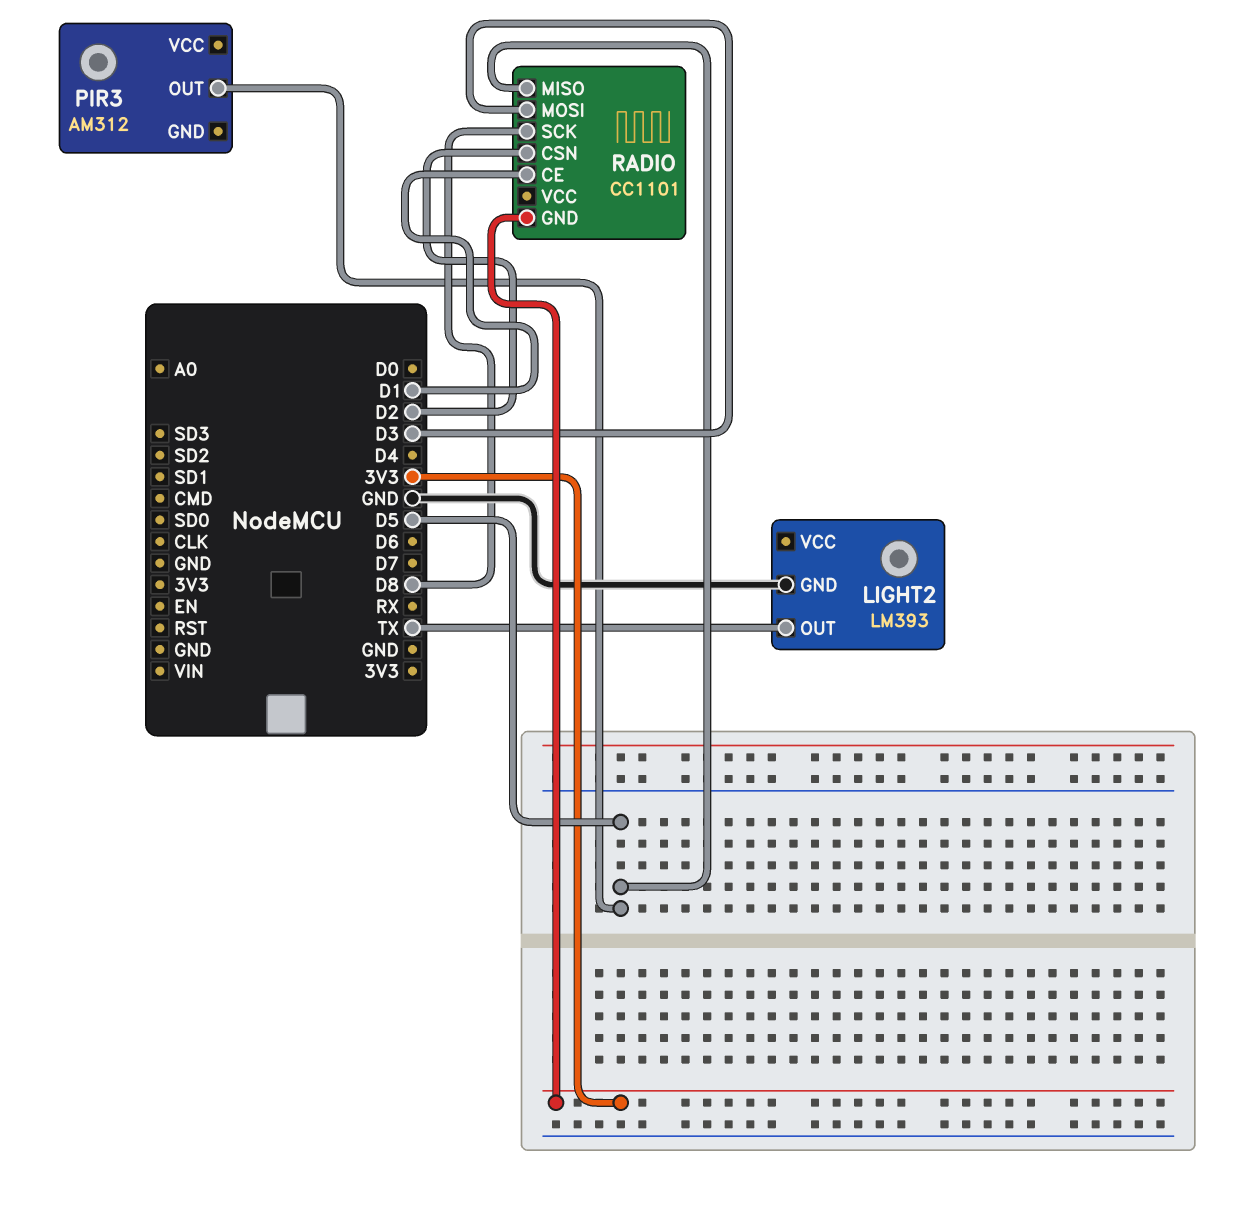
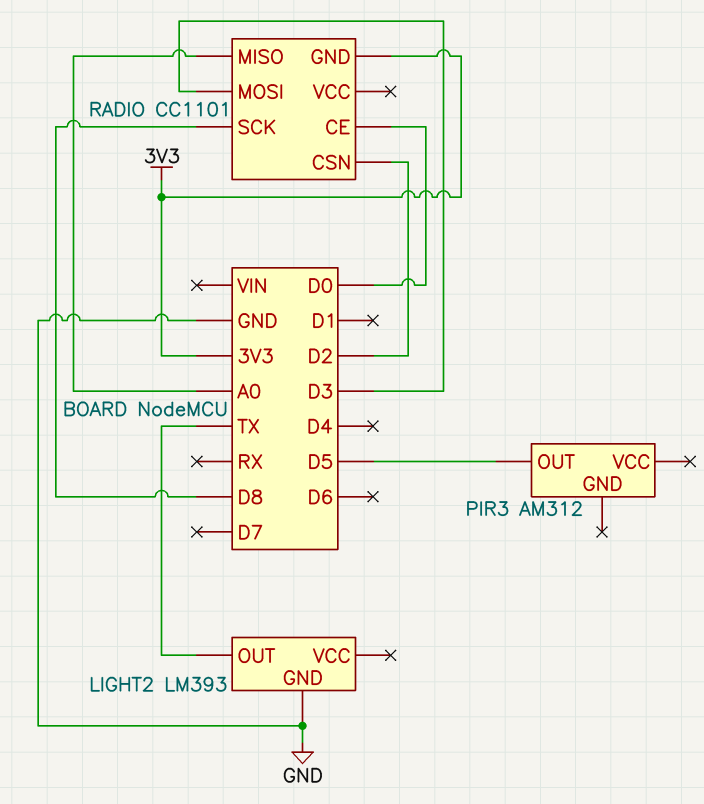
RADIO pin CE: D1 -> D0
RADIO pin MISO: D5 -> A0

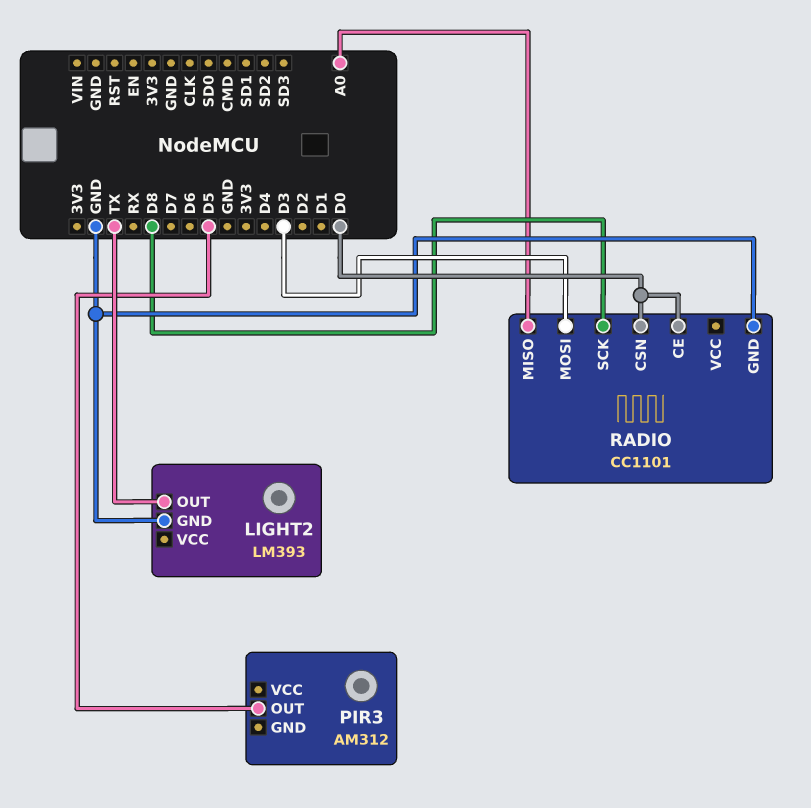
RADIO pin CSN: D2 -> D0
RADIO pin GND: 3V3 -> GND

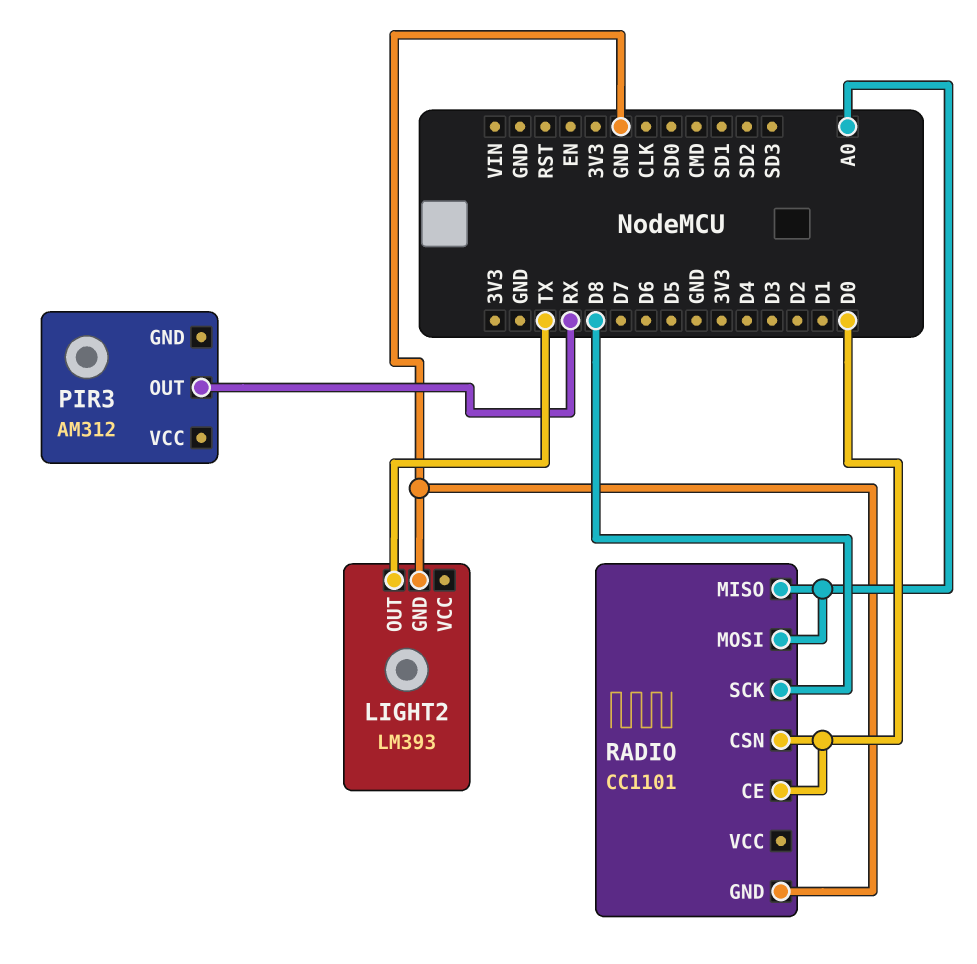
PIR3 pin OUT: D5 -> RX
RADIO pin MOSI: D3 -> A0

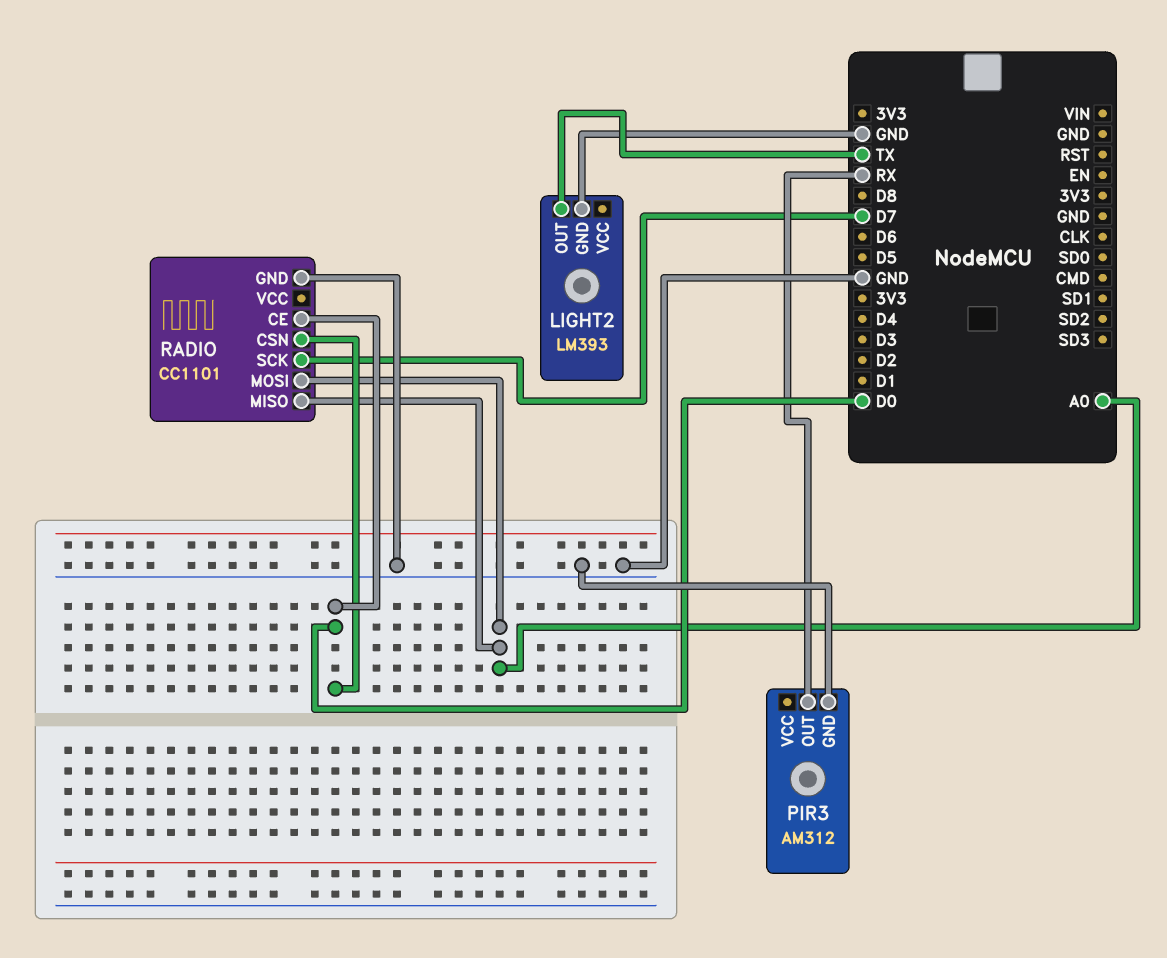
PIR3 pin GND: none -> GND
RADIO pin SCK: D8 -> D7

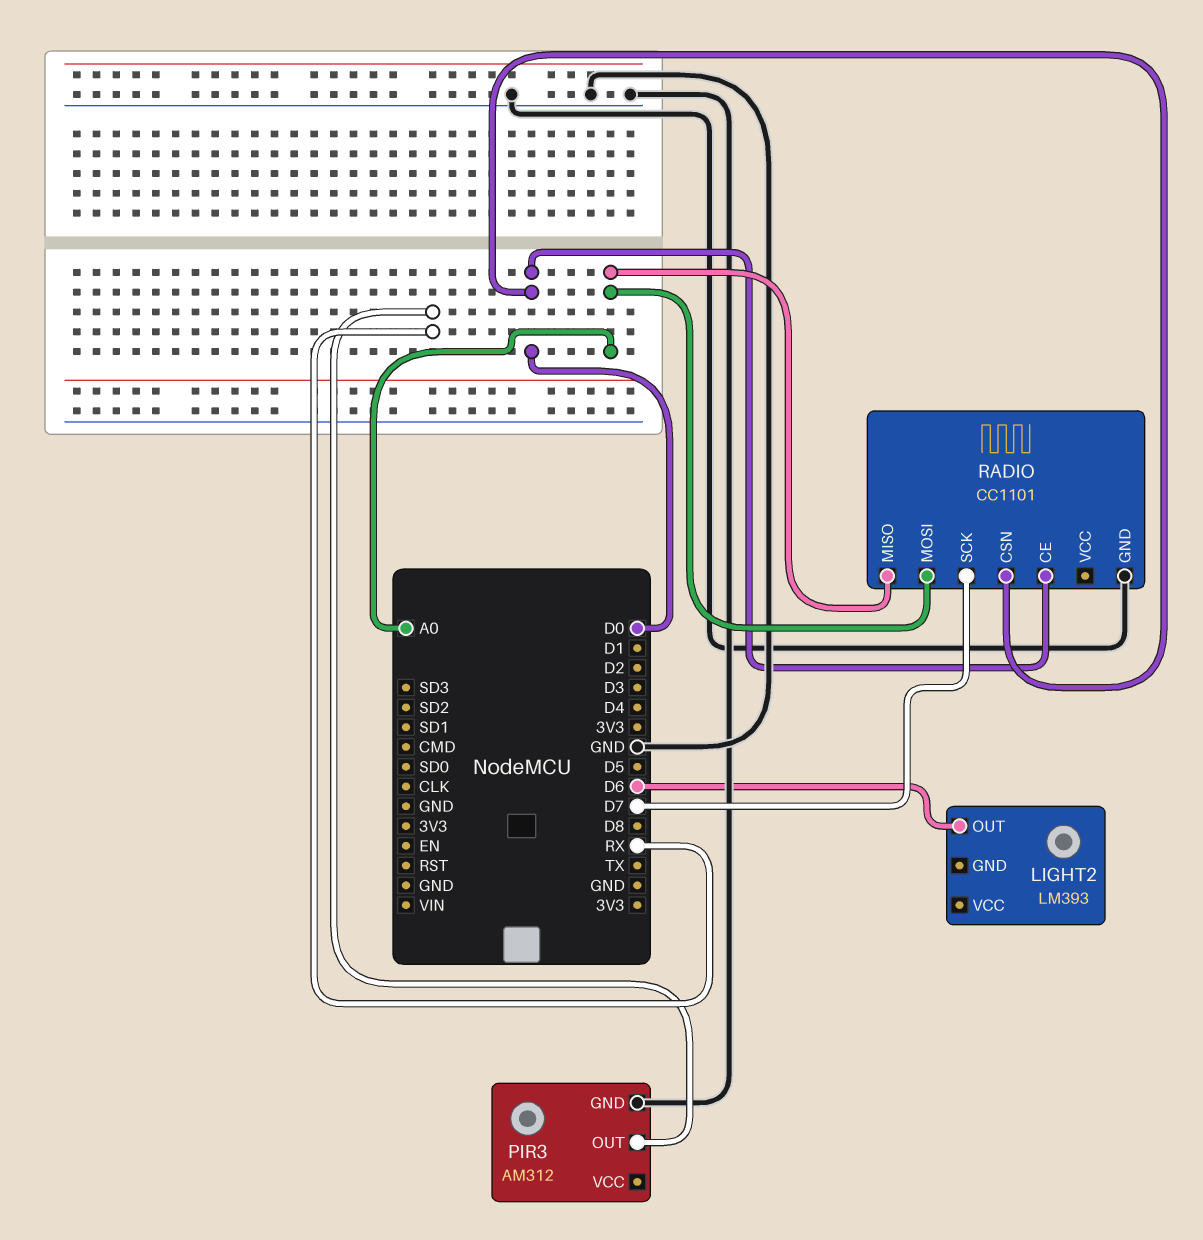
LIGHT2 pin GND: GND -> none
LIGHT2 pin OUT: TX -> D6

